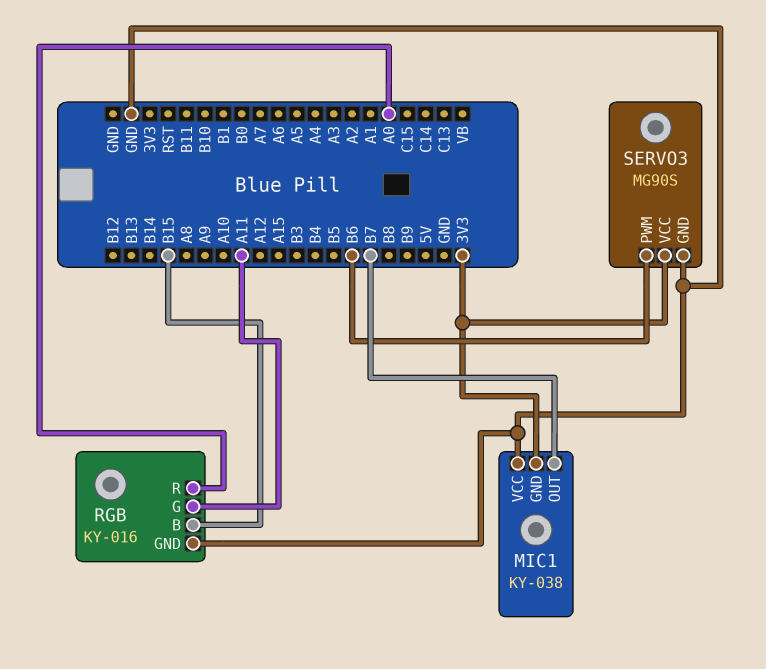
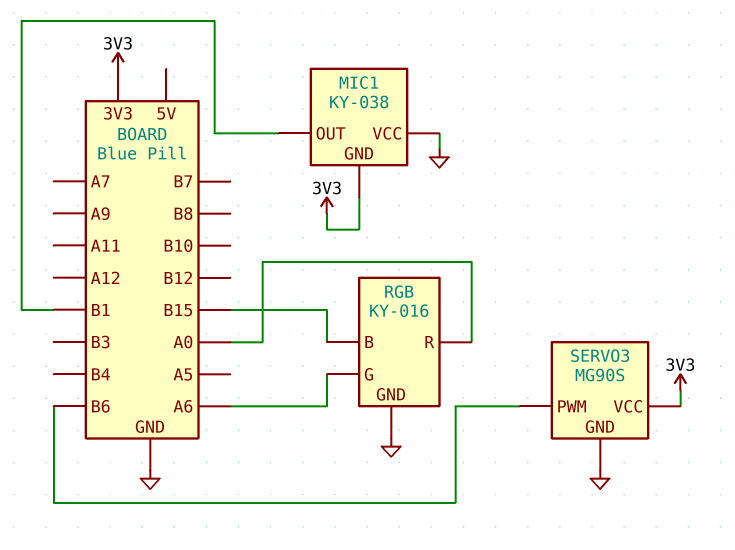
MIC1 pin OUT: B7 -> B1
RGB pin G: A11 -> A6

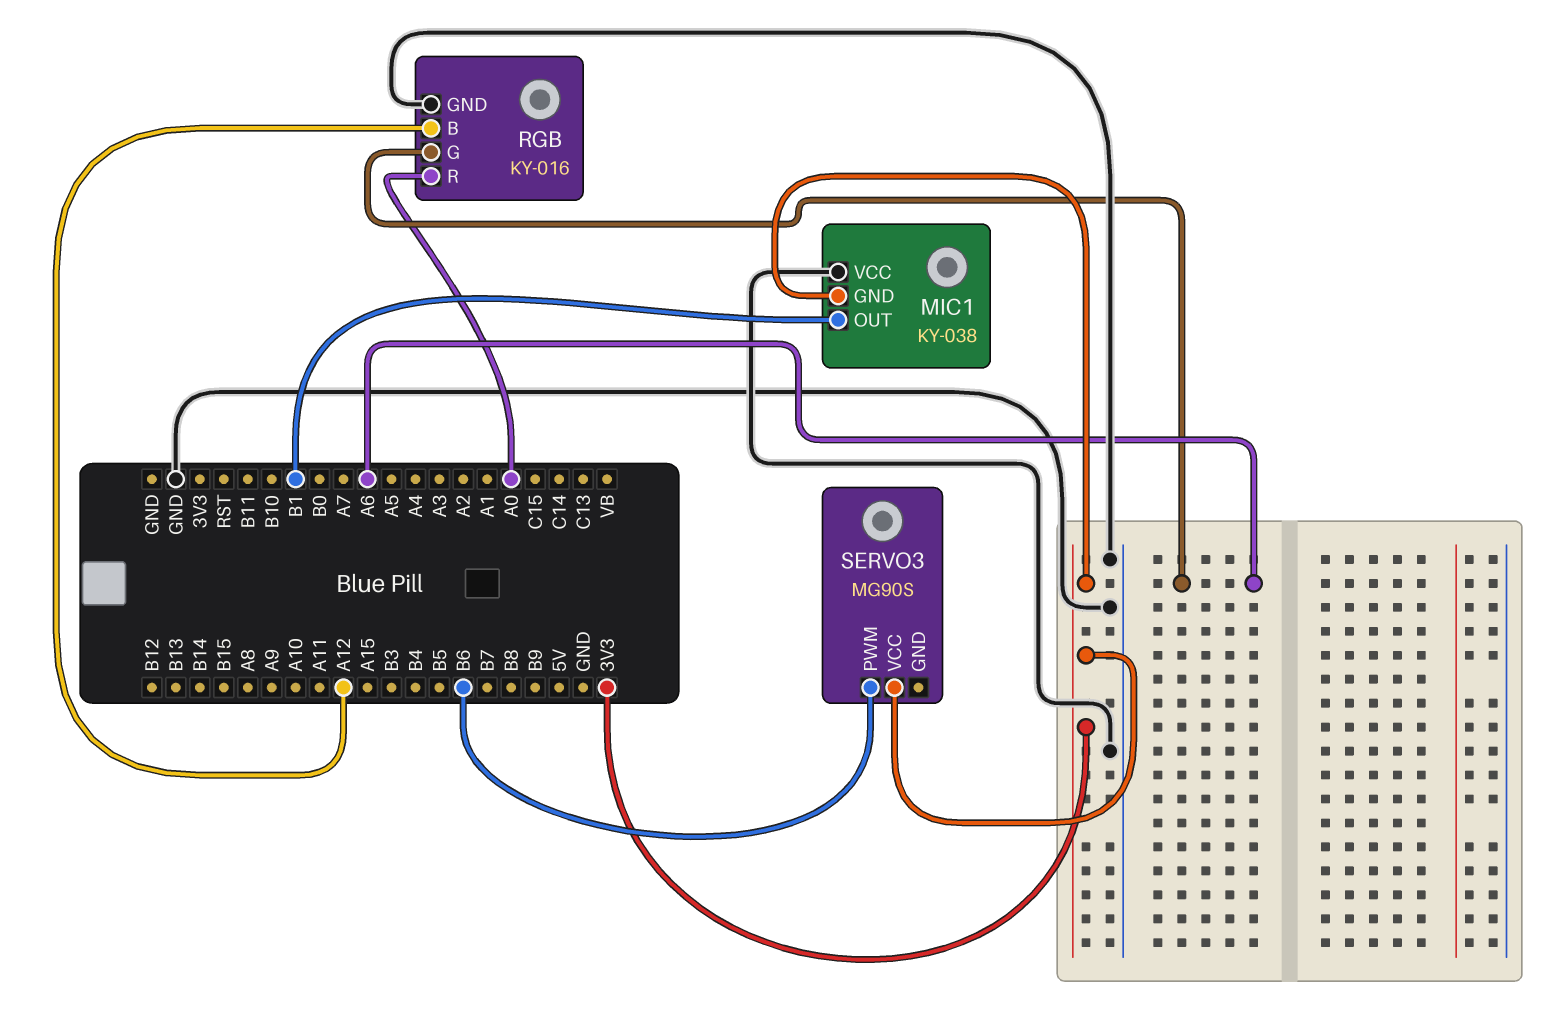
RGB pin B: B15 -> A12
SERVO3 pin GND: GND -> none

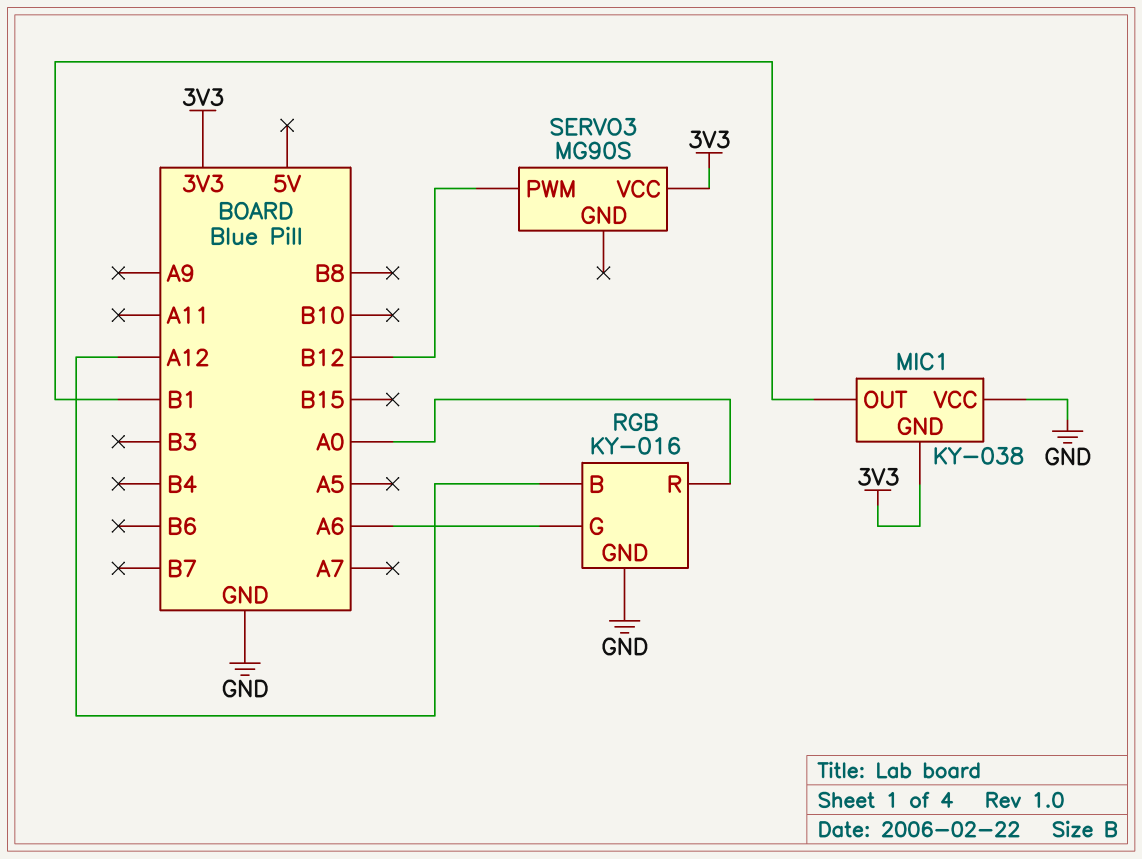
SERVO3 pin PWM: B6 -> B12

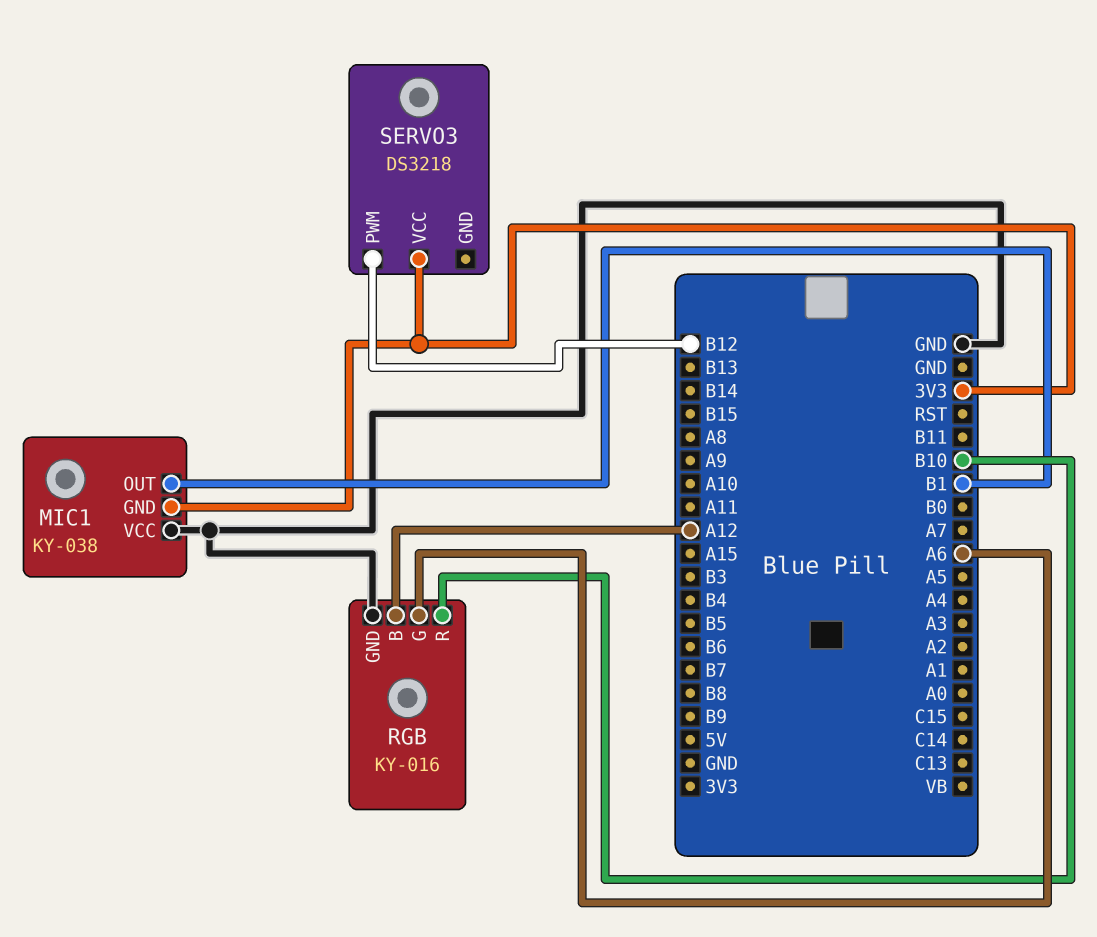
RGB pin R: A0 -> B10
SERVO3: MG90S -> DS3218

